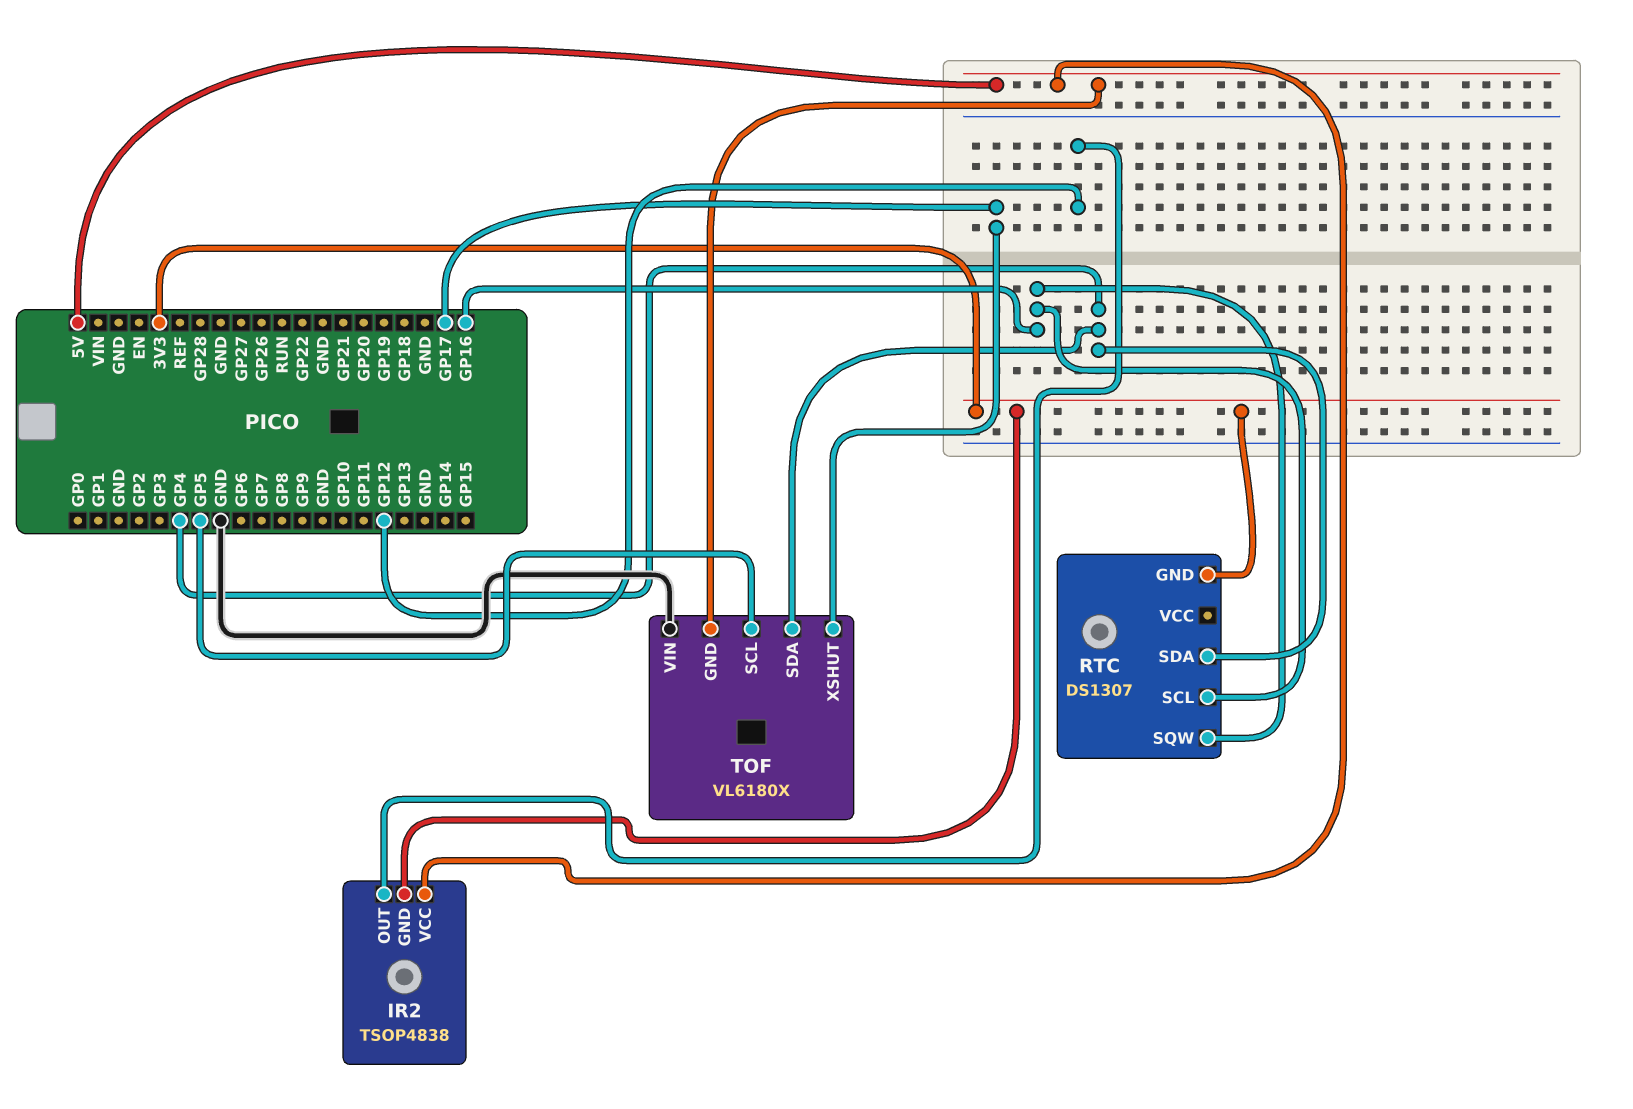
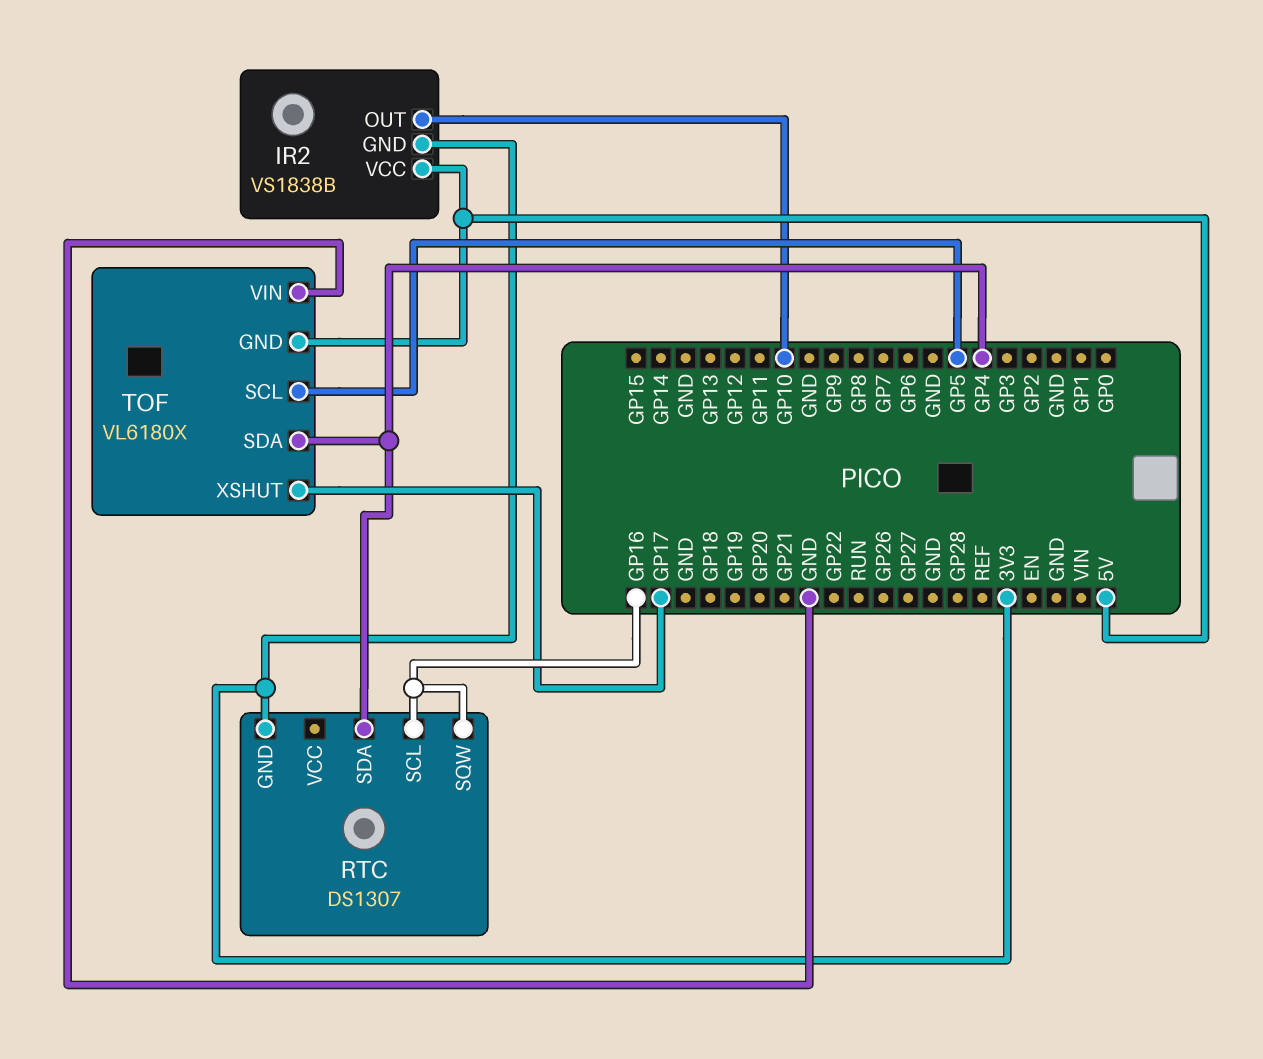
IR2: TSOP4838 -> VS1838B
IR2 pin OUT: GP12 -> GP10

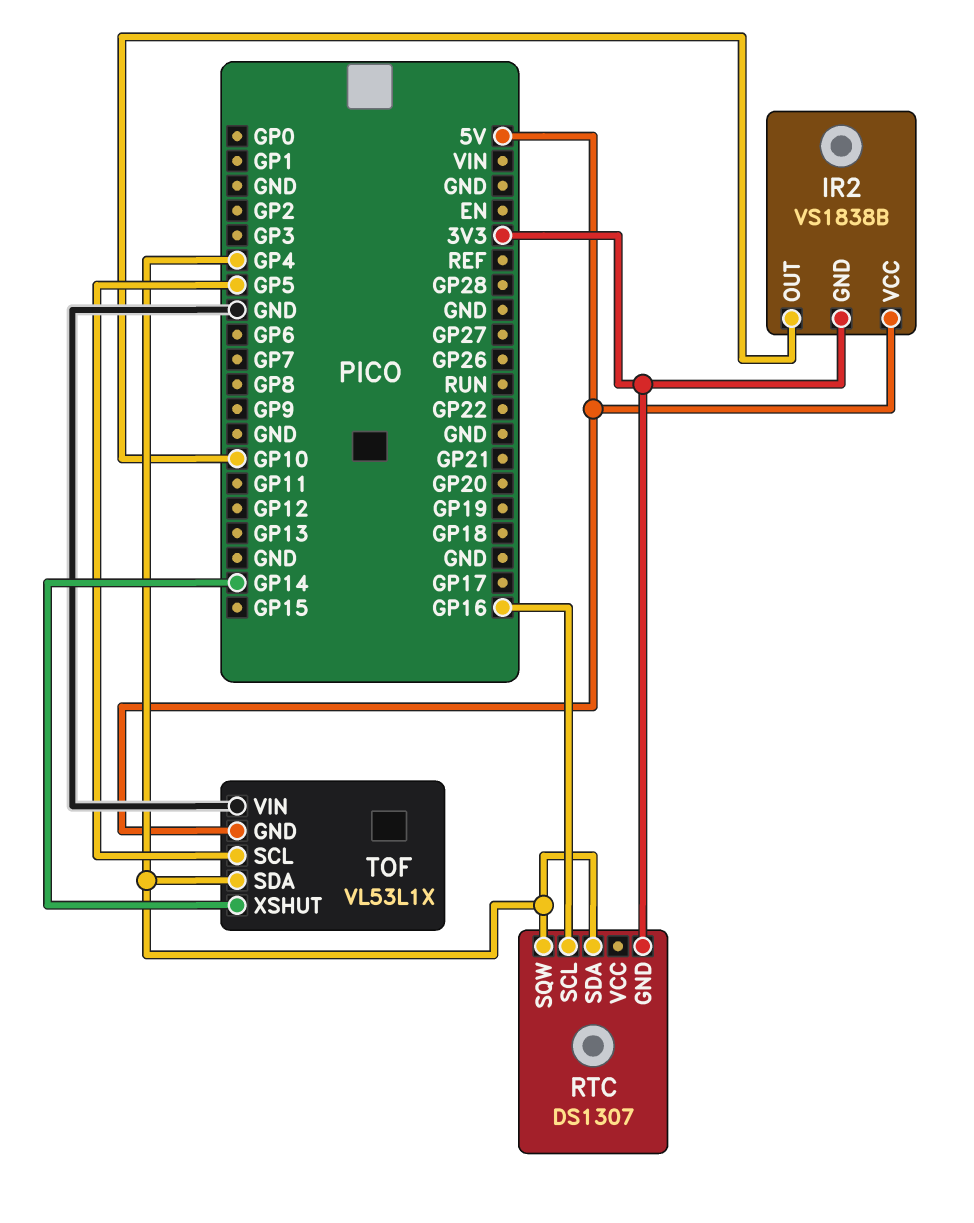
RTC pin SQW: GP16 -> GP4
TOF: VL6180X -> VL53L1X
TOF pin XSHUT: GP17 -> GP14

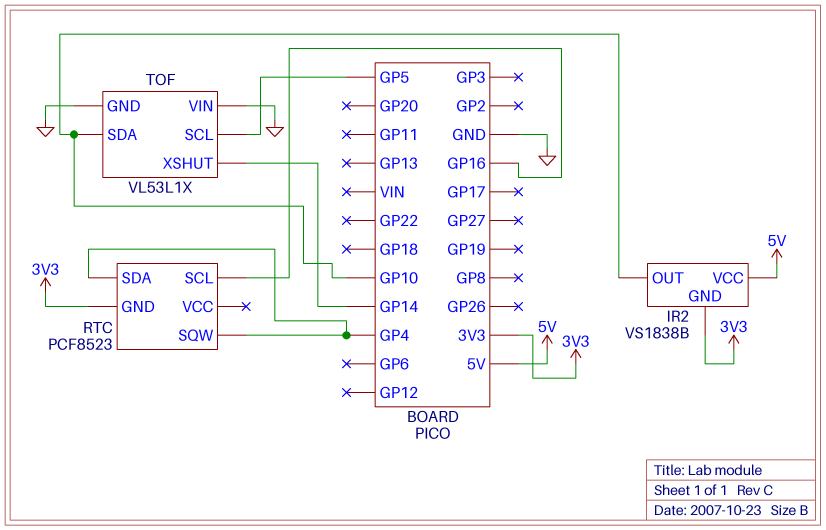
RTC: DS1307 -> PCF8523
TOF pin GND: 5V -> GND
TOF pin SDA: GP4 -> GP10

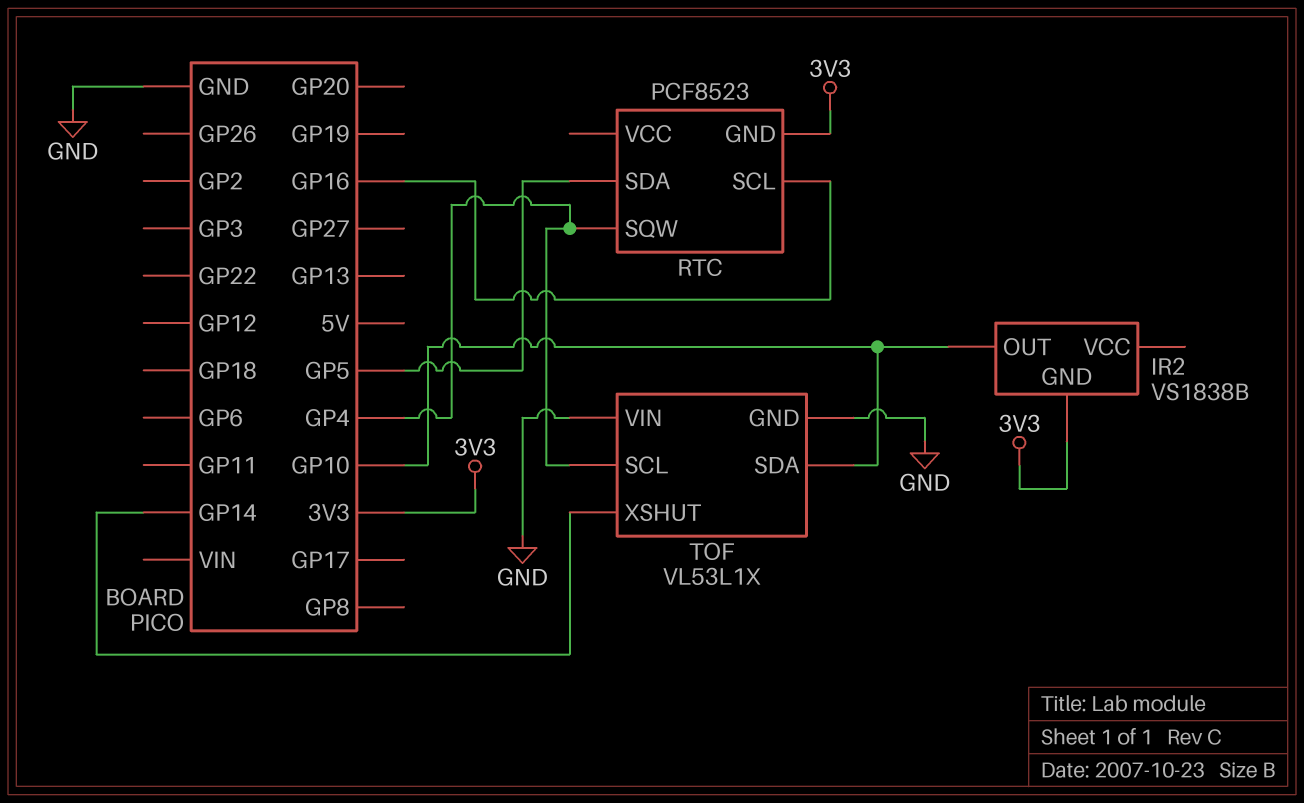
IR2 pin VCC: 5V -> none
RTC pin SDA: GP4 -> GP5
TOF pin SCL: GP5 -> GP4

